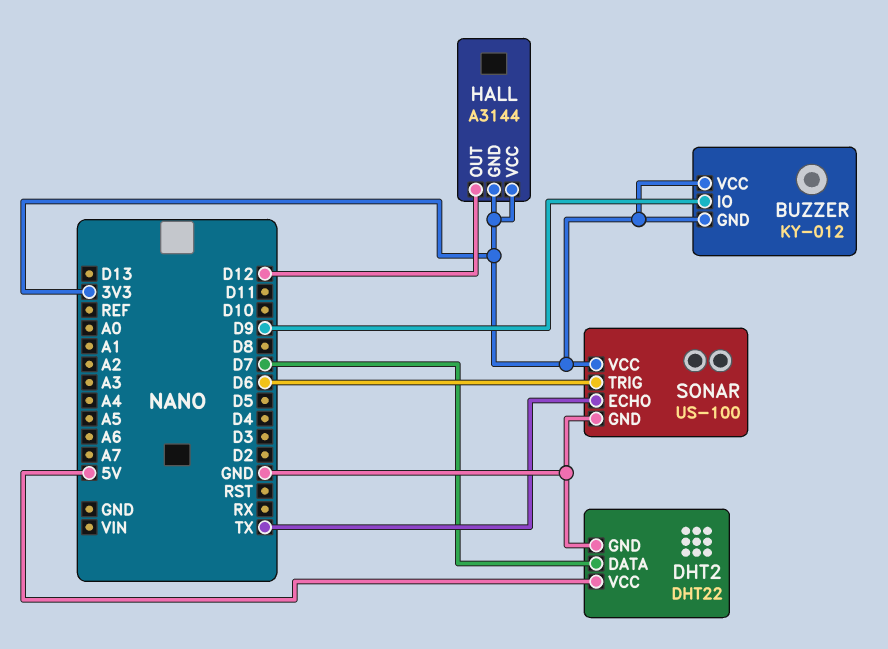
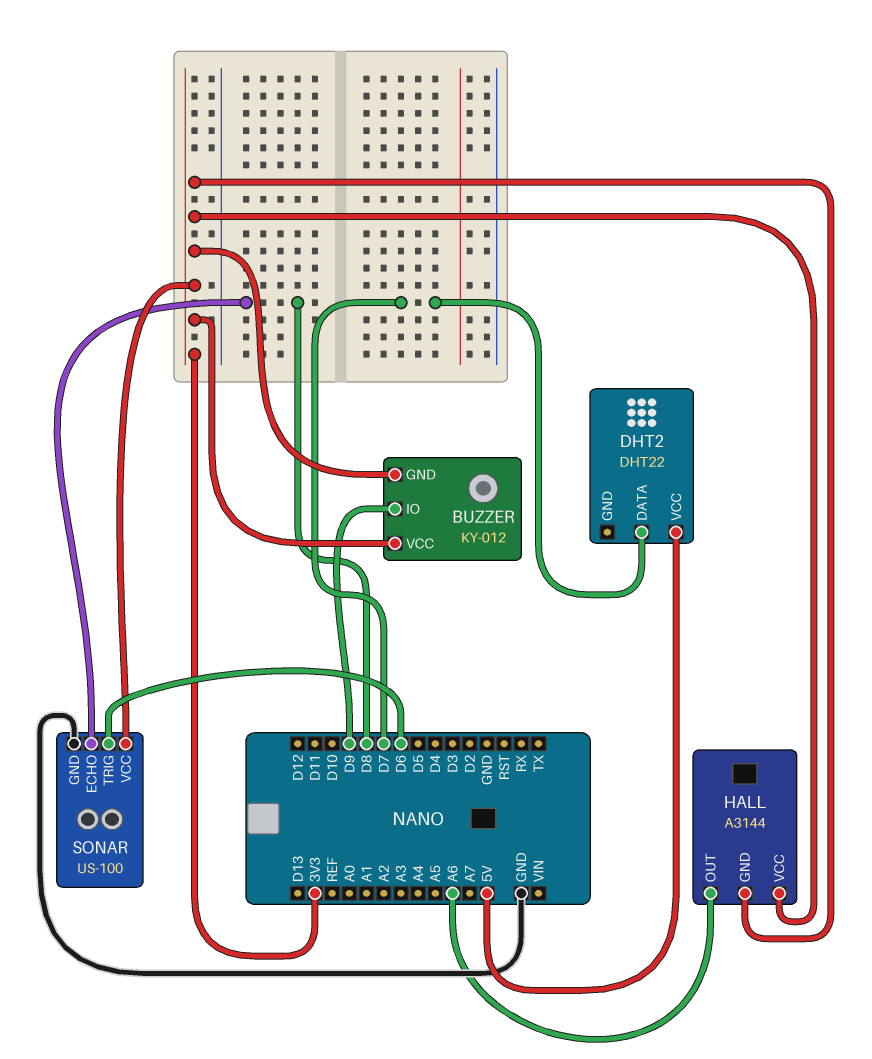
DHT2 pin GND: GND -> none
HALL pin OUT: D12 -> A6
SONAR pin ECHO: TX -> D8

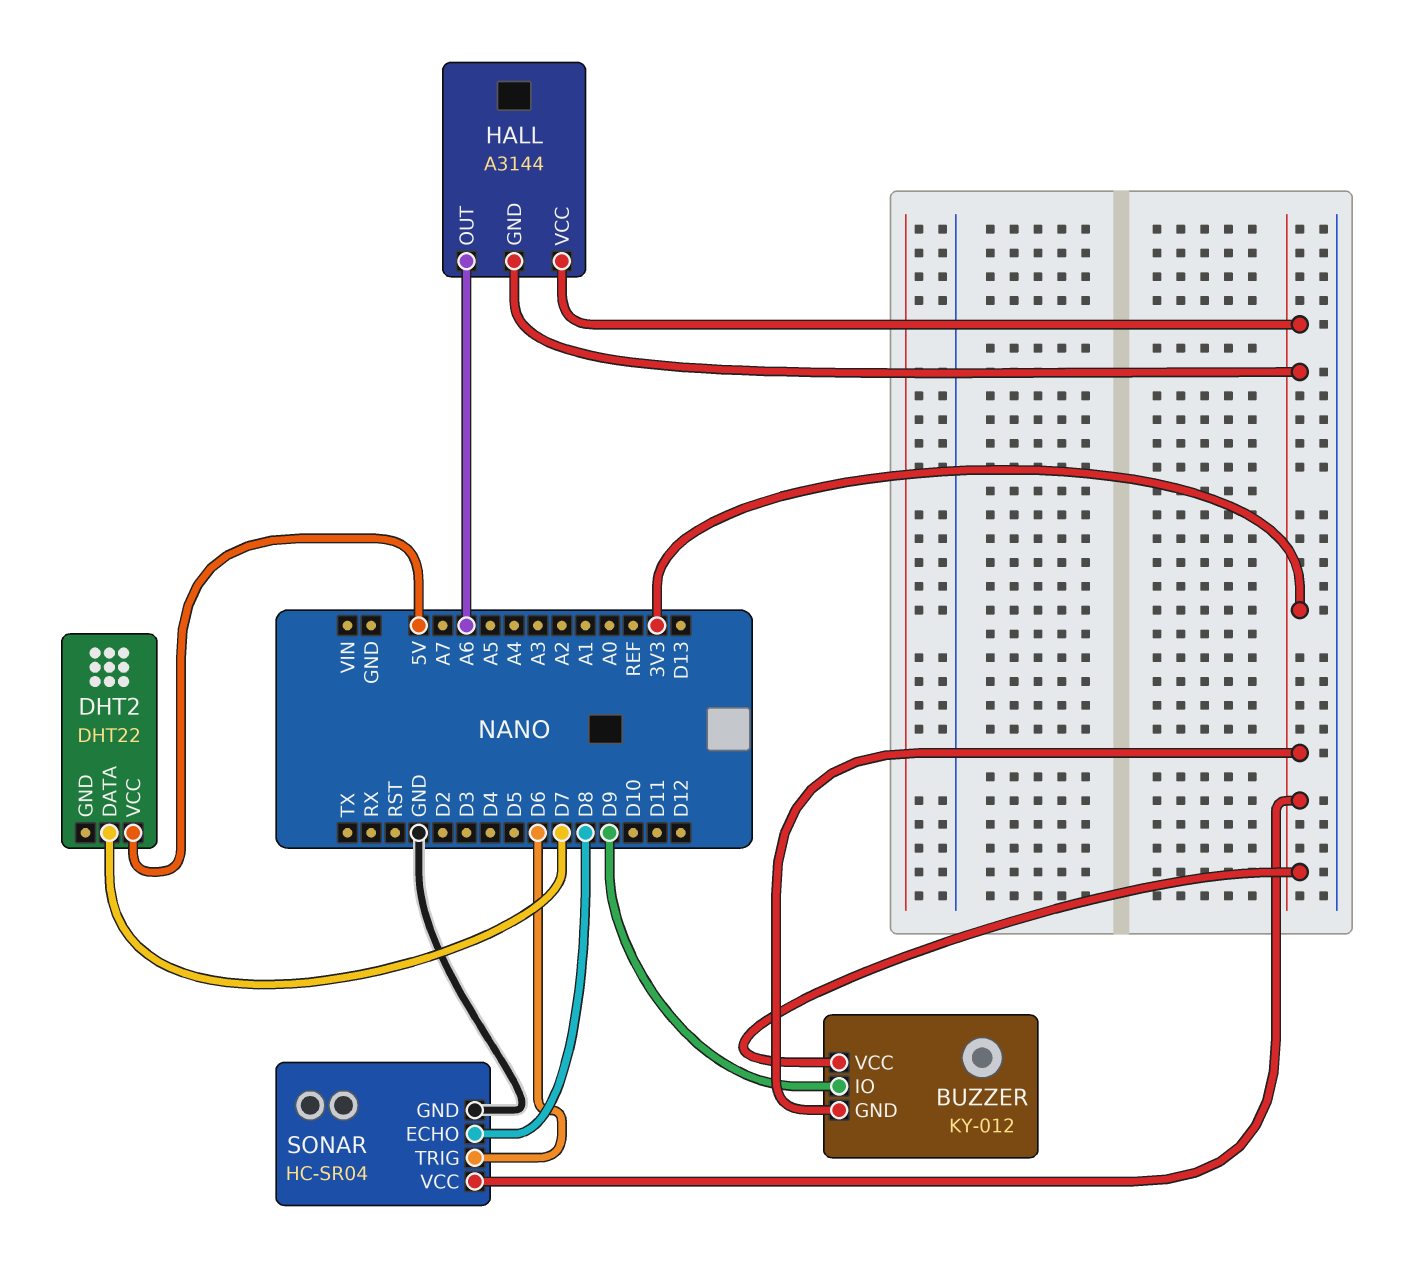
SONAR: US-100 -> HC-SR04

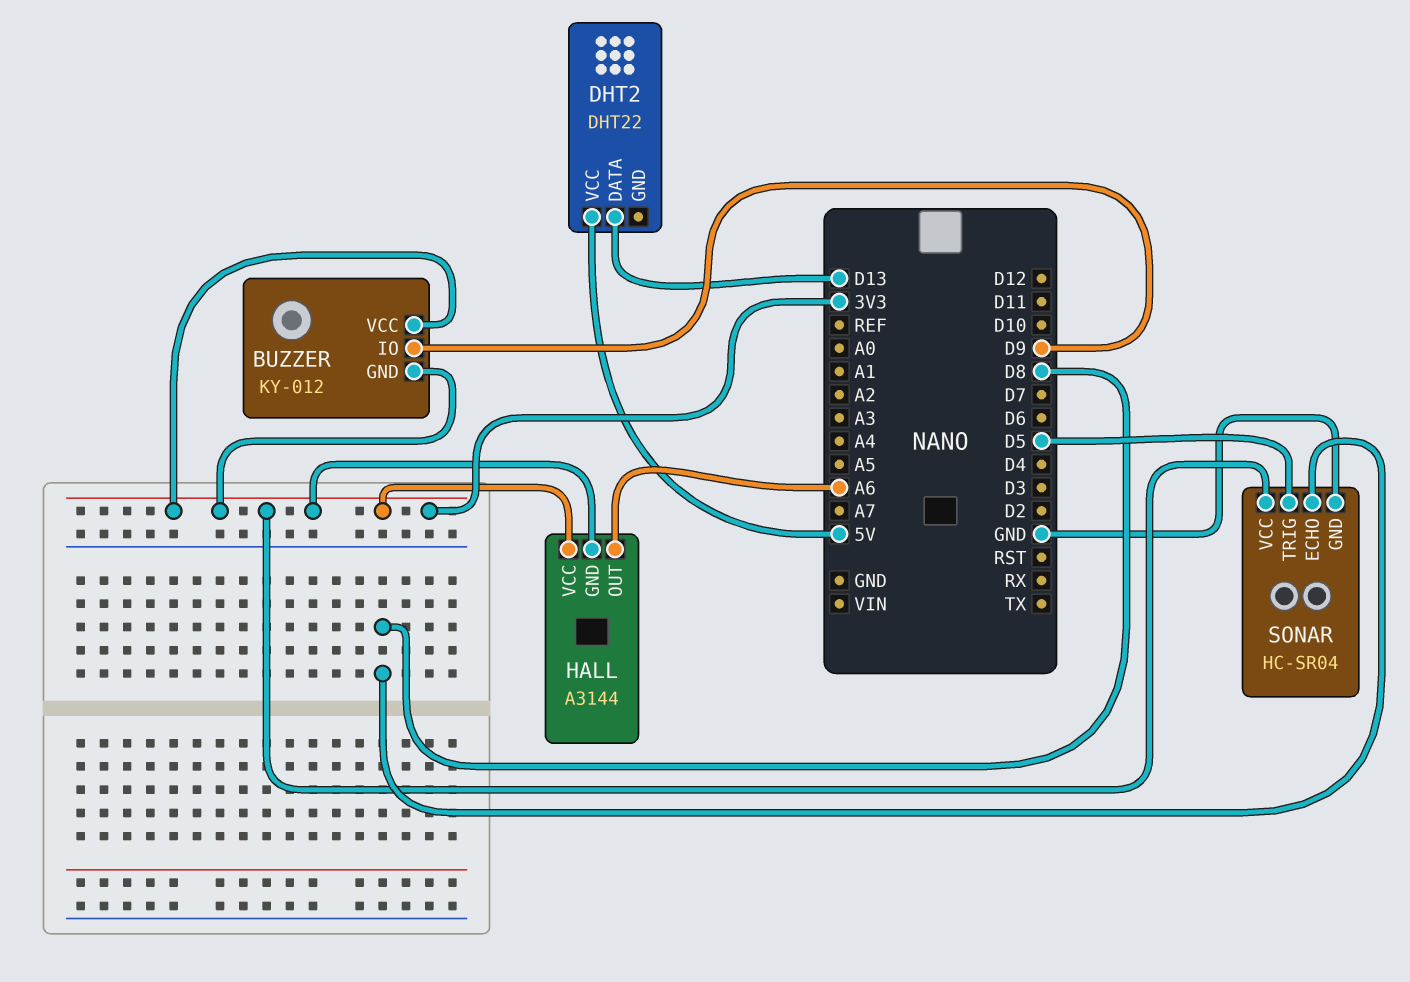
DHT2 pin DATA: D7 -> D13
SONAR pin TRIG: D6 -> D5

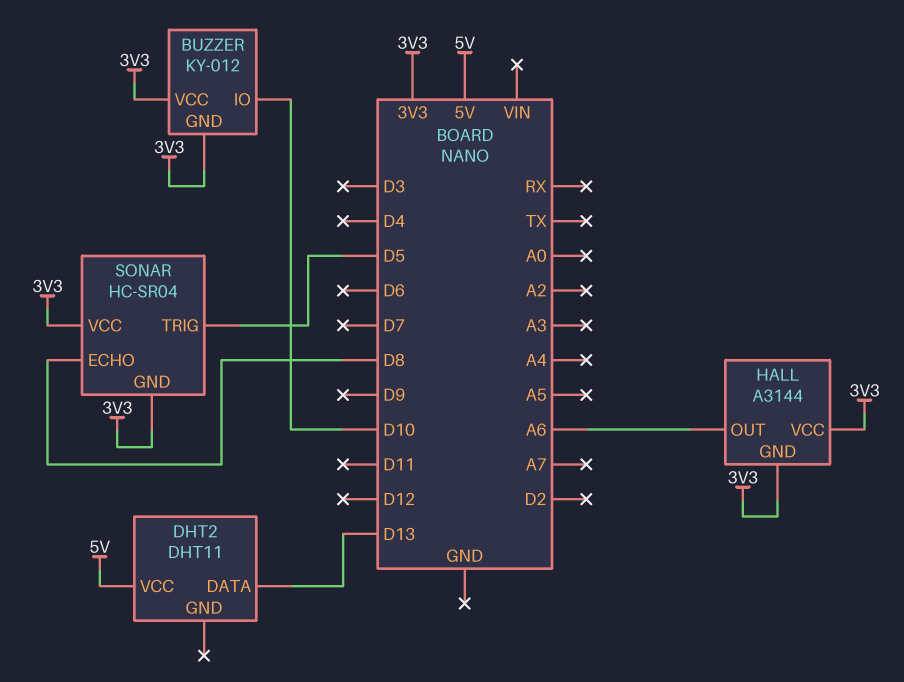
BUZZER pin IO: D9 -> D10
DHT2: DHT22 -> DHT11
SONAR pin GND: GND -> 3V3

